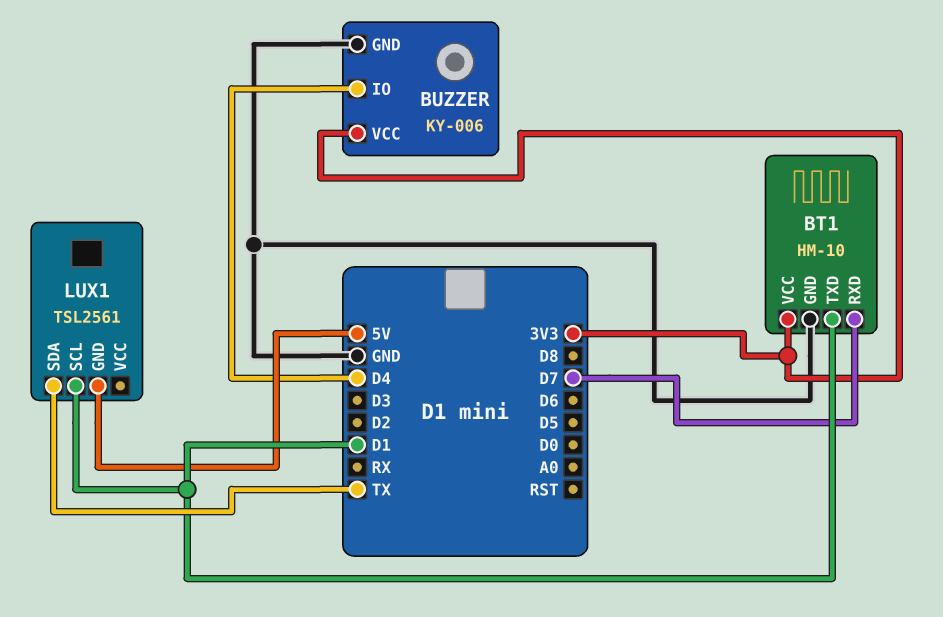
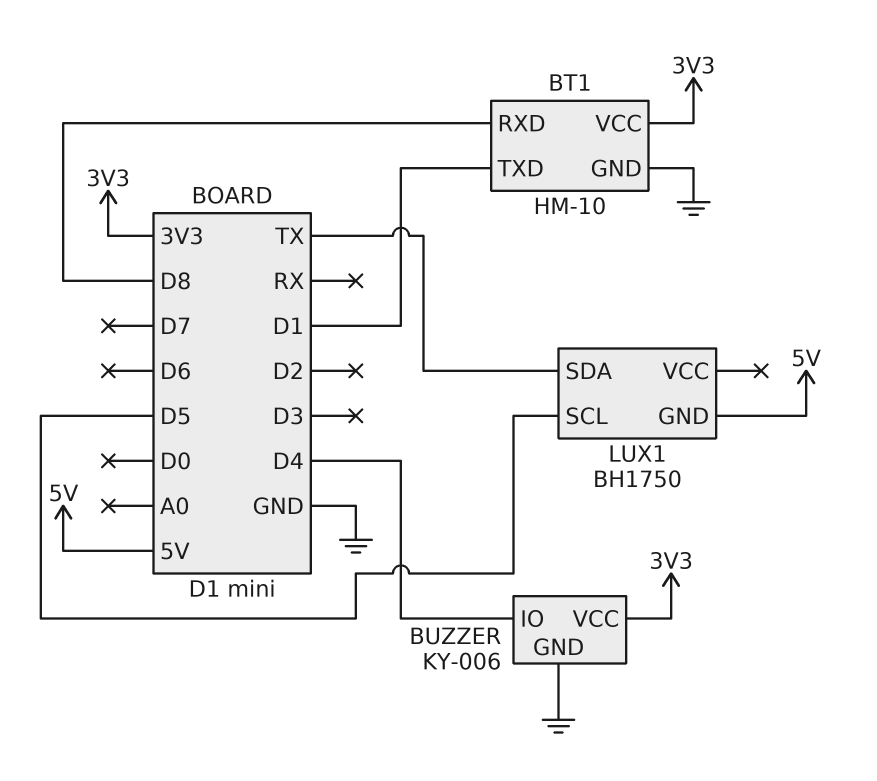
BT1 pin RXD: D7 -> D8
LUX1: TSL2561 -> BH1750
LUX1 pin SCL: D1 -> D5

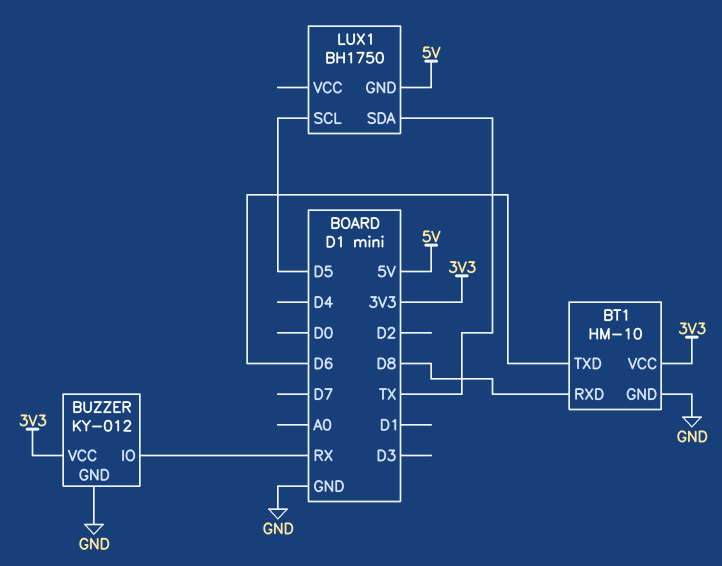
BT1 pin TXD: D1 -> D6
BUZZER: KY-006 -> KY-012
BUZZER pin IO: D4 -> RX

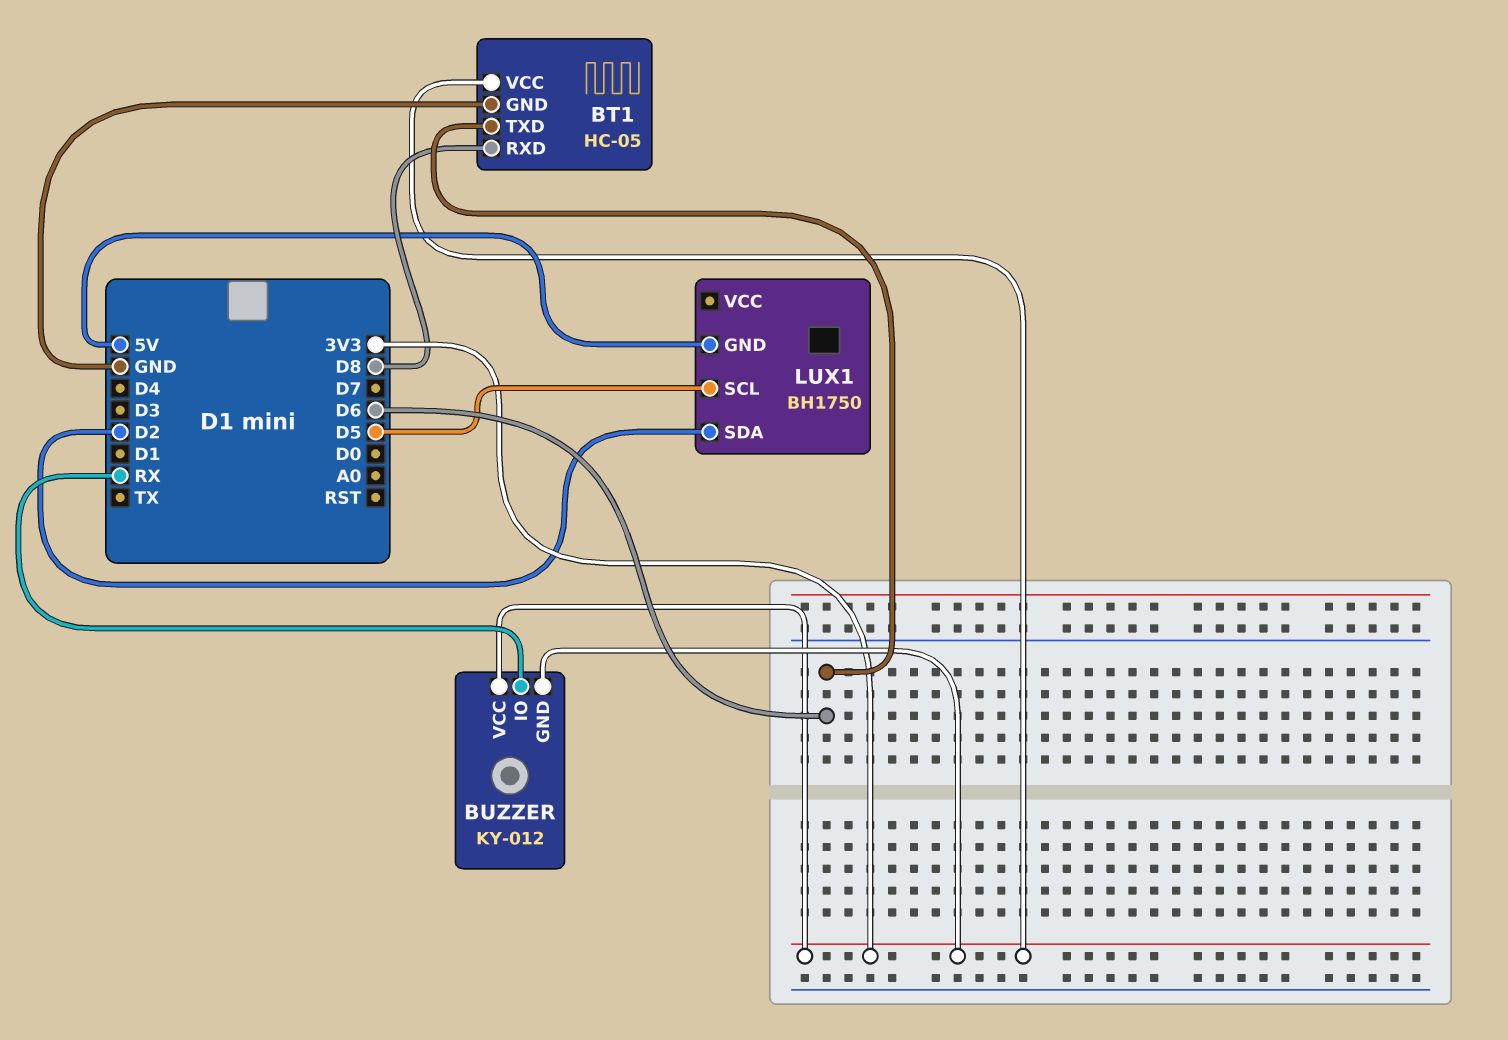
BT1: HM-10 -> HC-05
BUZZER pin GND: GND -> 3V3
LUX1 pin SDA: TX -> D2

